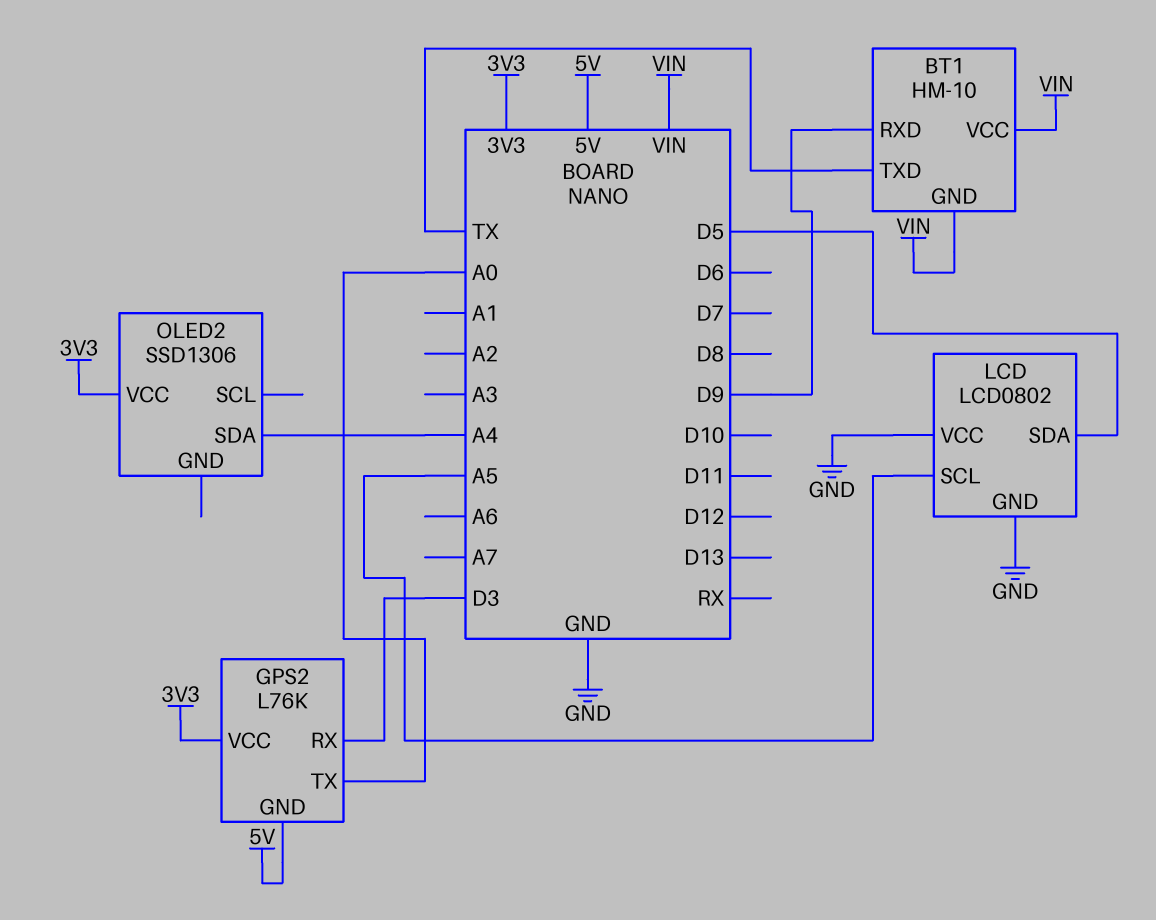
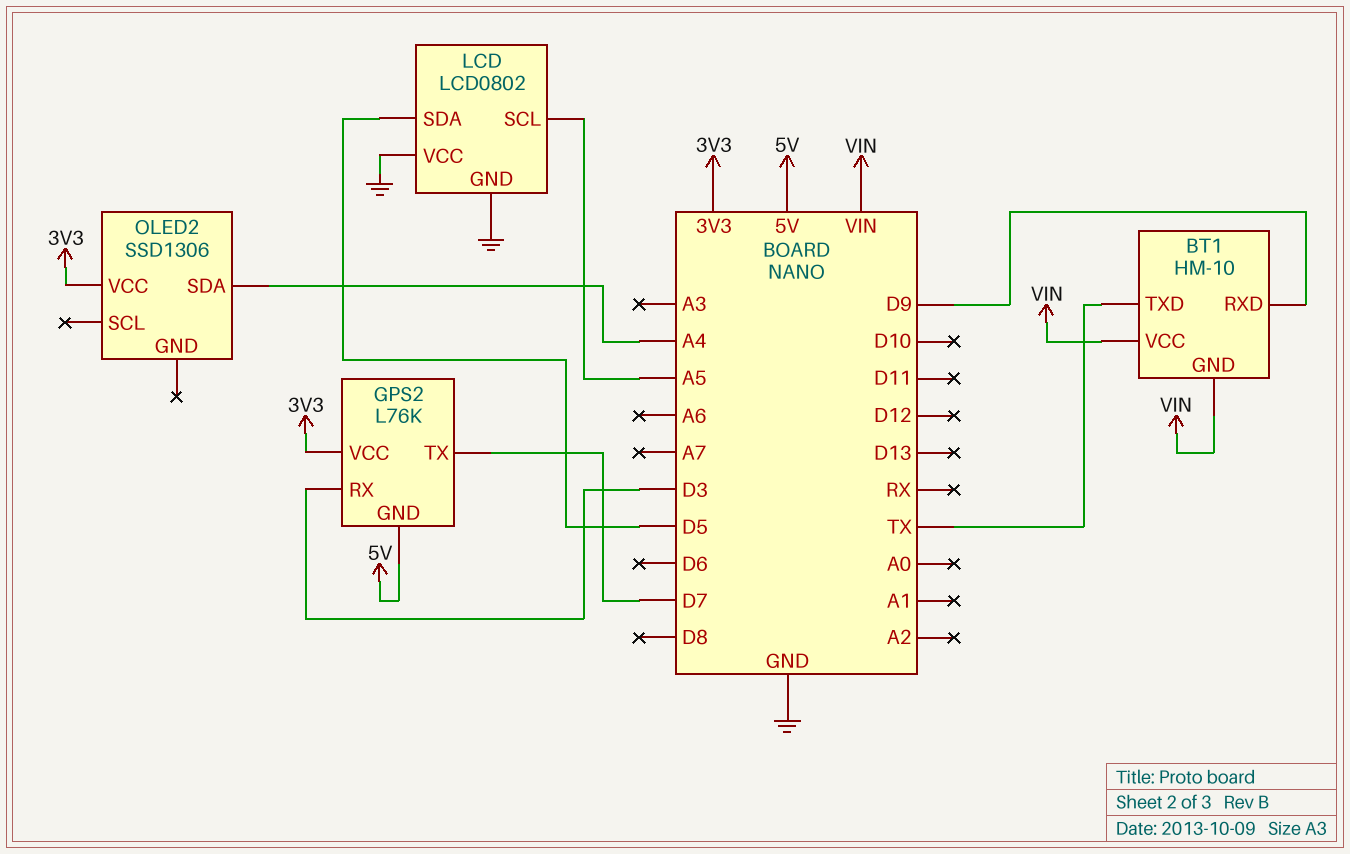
GPS2 pin TX: A0 -> D7

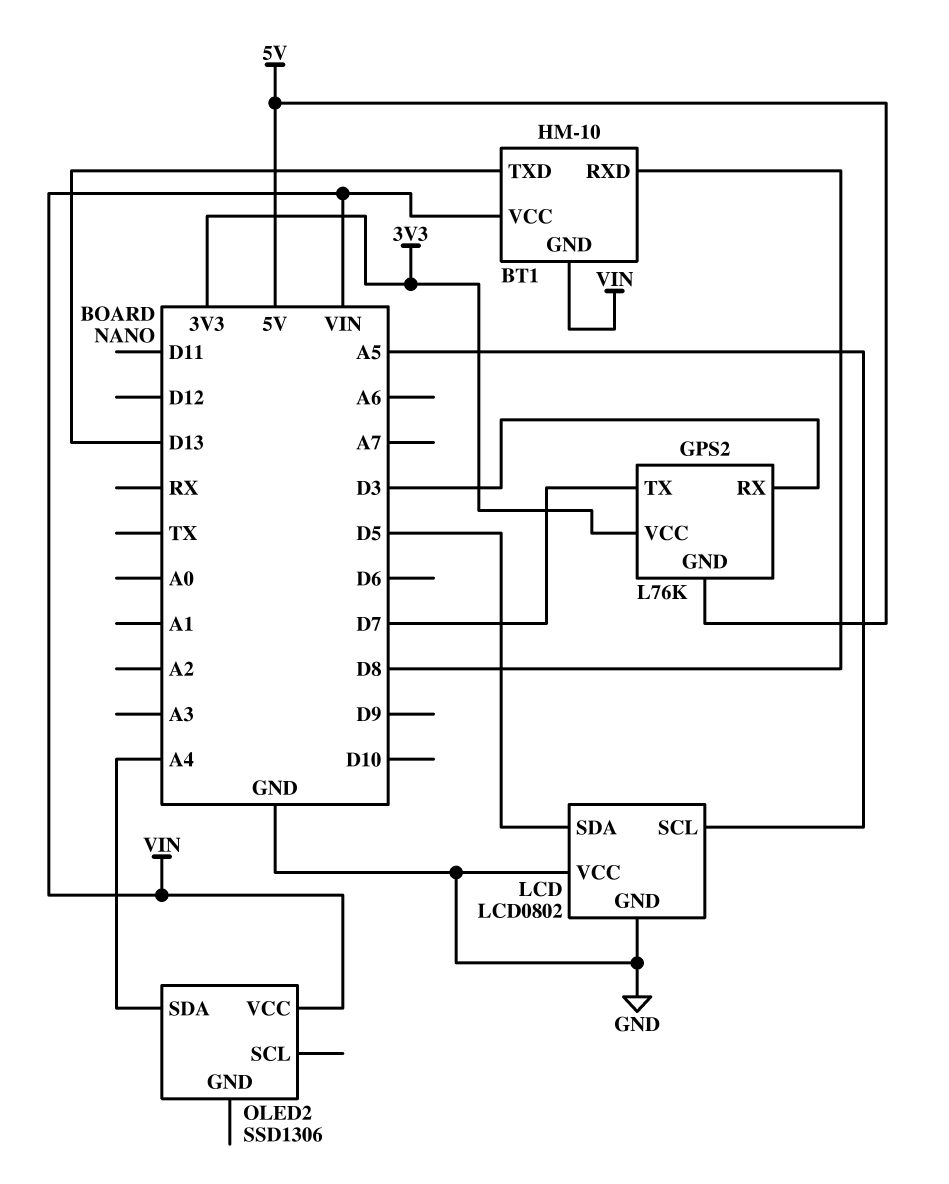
BT1 pin RXD: D9 -> D8
BT1 pin TXD: TX -> D13
OLED2 pin VCC: 3V3 -> VIN

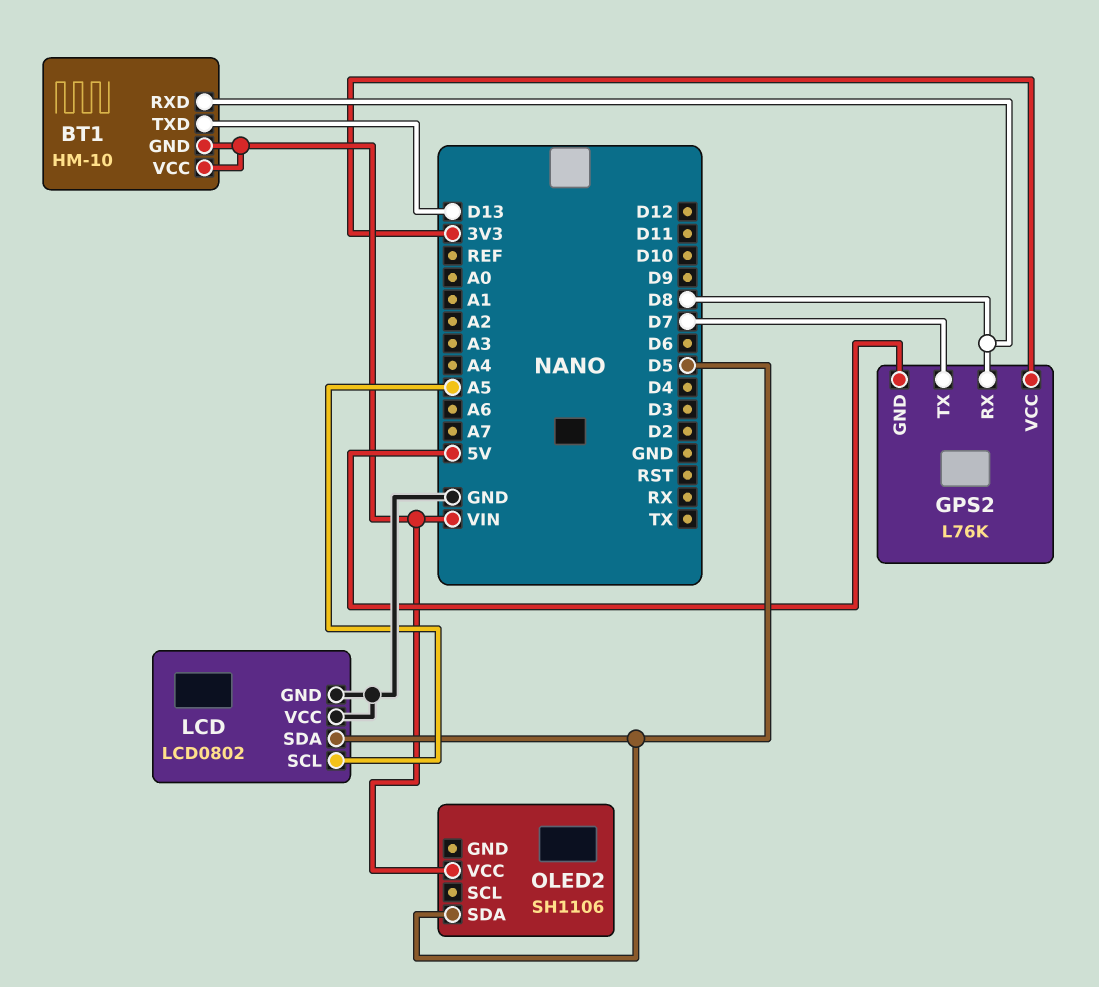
GPS2 pin RX: D3 -> D8
OLED2: SSD1306 -> SH1106
OLED2 pin SDA: A4 -> D5

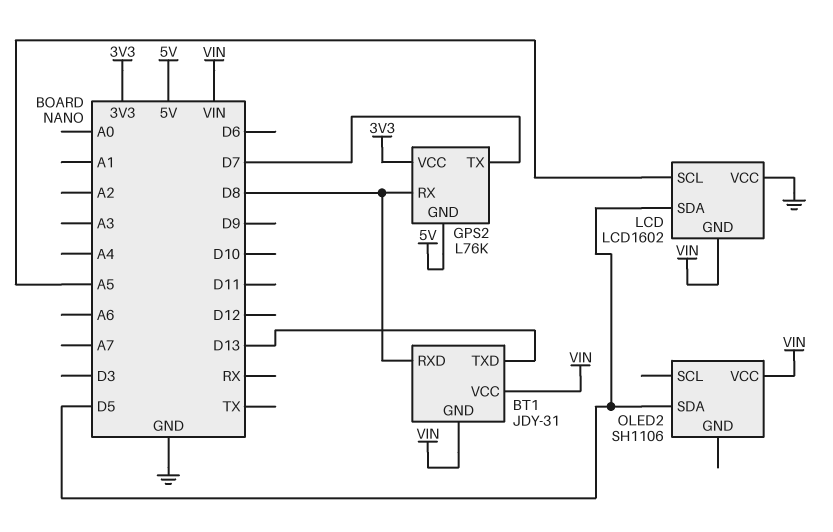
BT1: HM-10 -> JDY-31
LCD: LCD0802 -> LCD1602
LCD pin GND: GND -> VIN

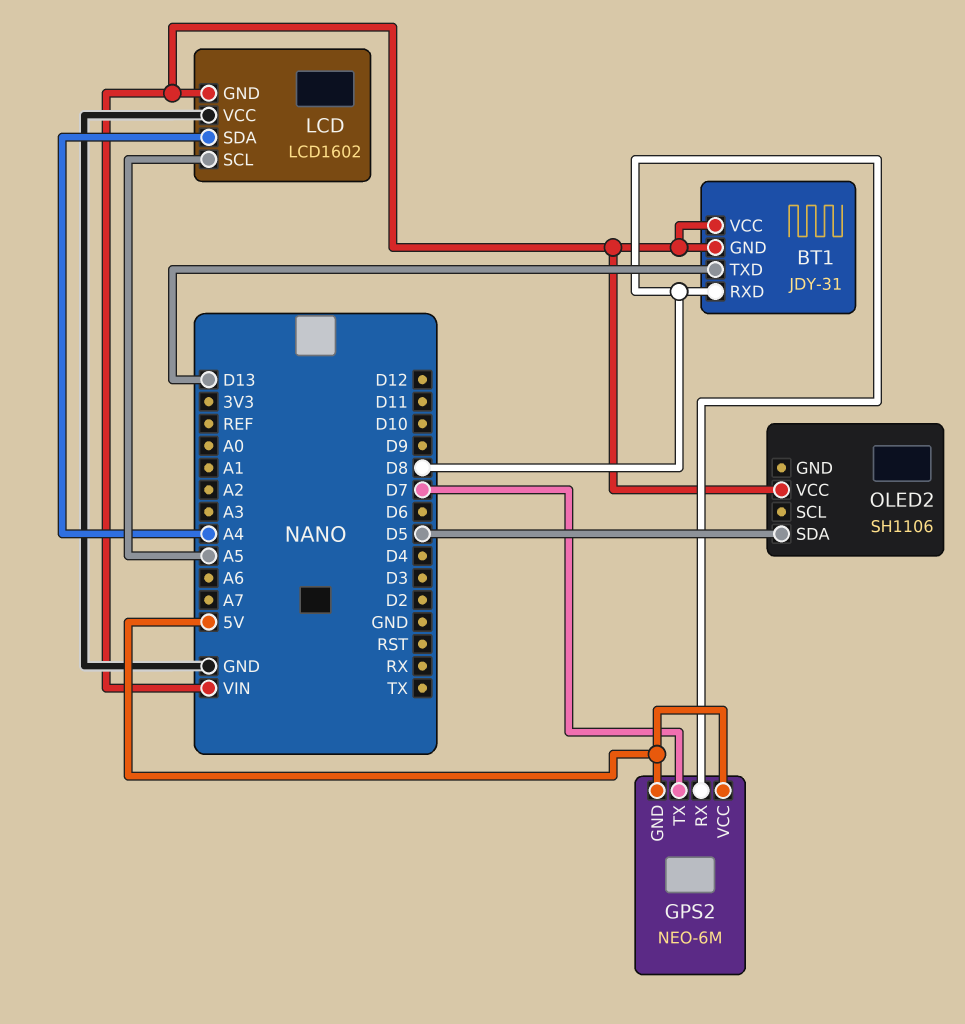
GPS2: L76K -> NEO-6M
GPS2 pin VCC: 3V3 -> 5V
LCD pin SDA: D5 -> A4

